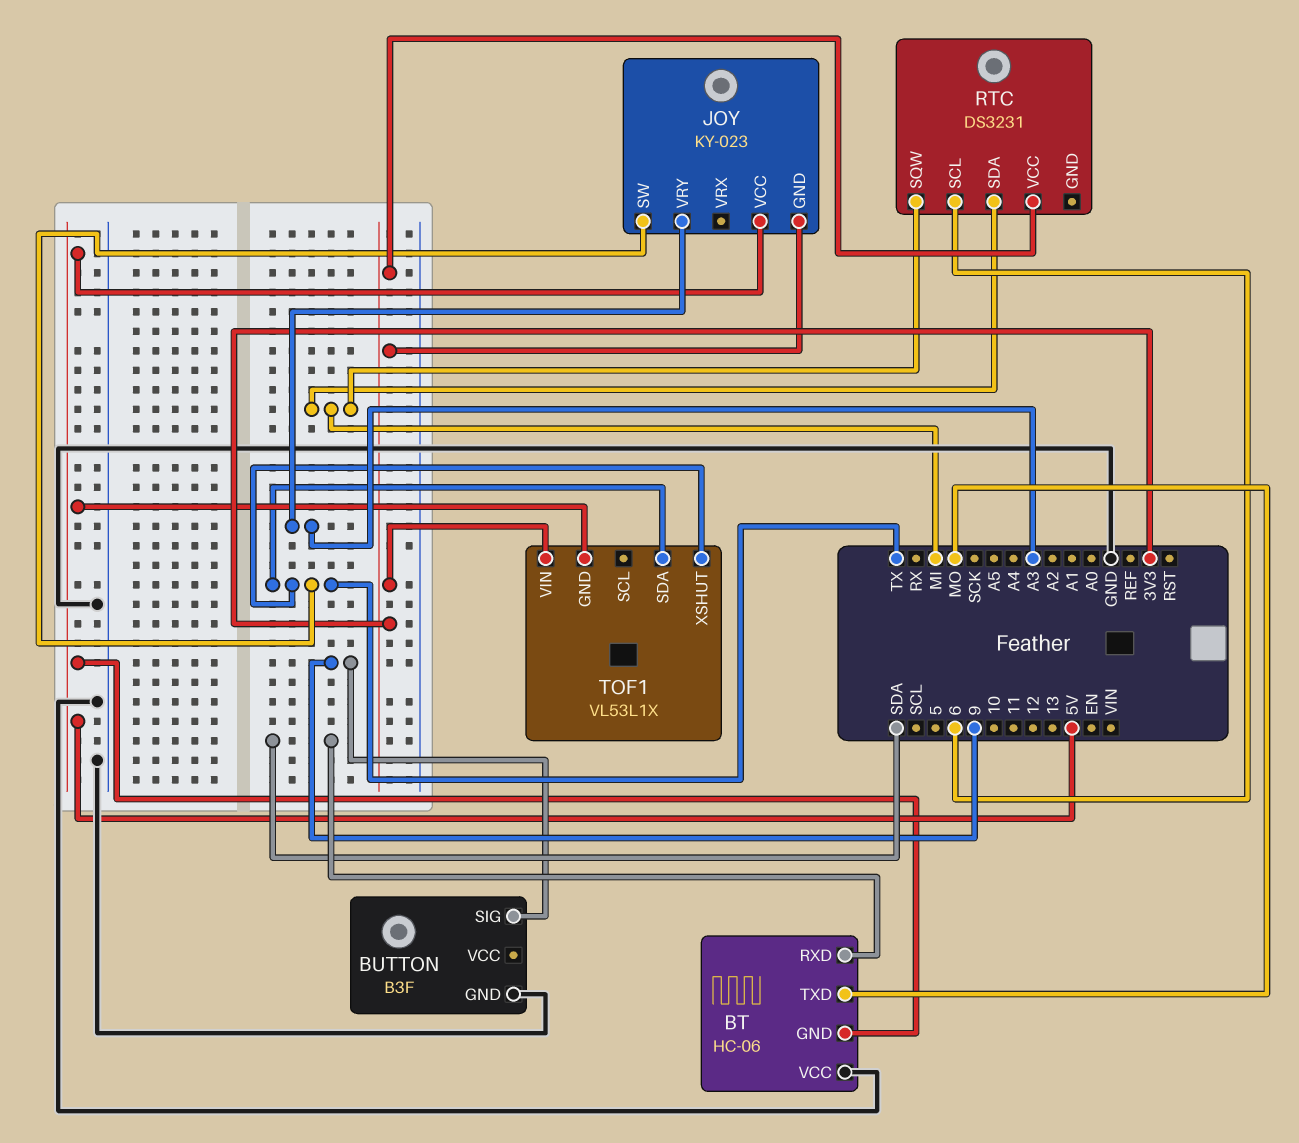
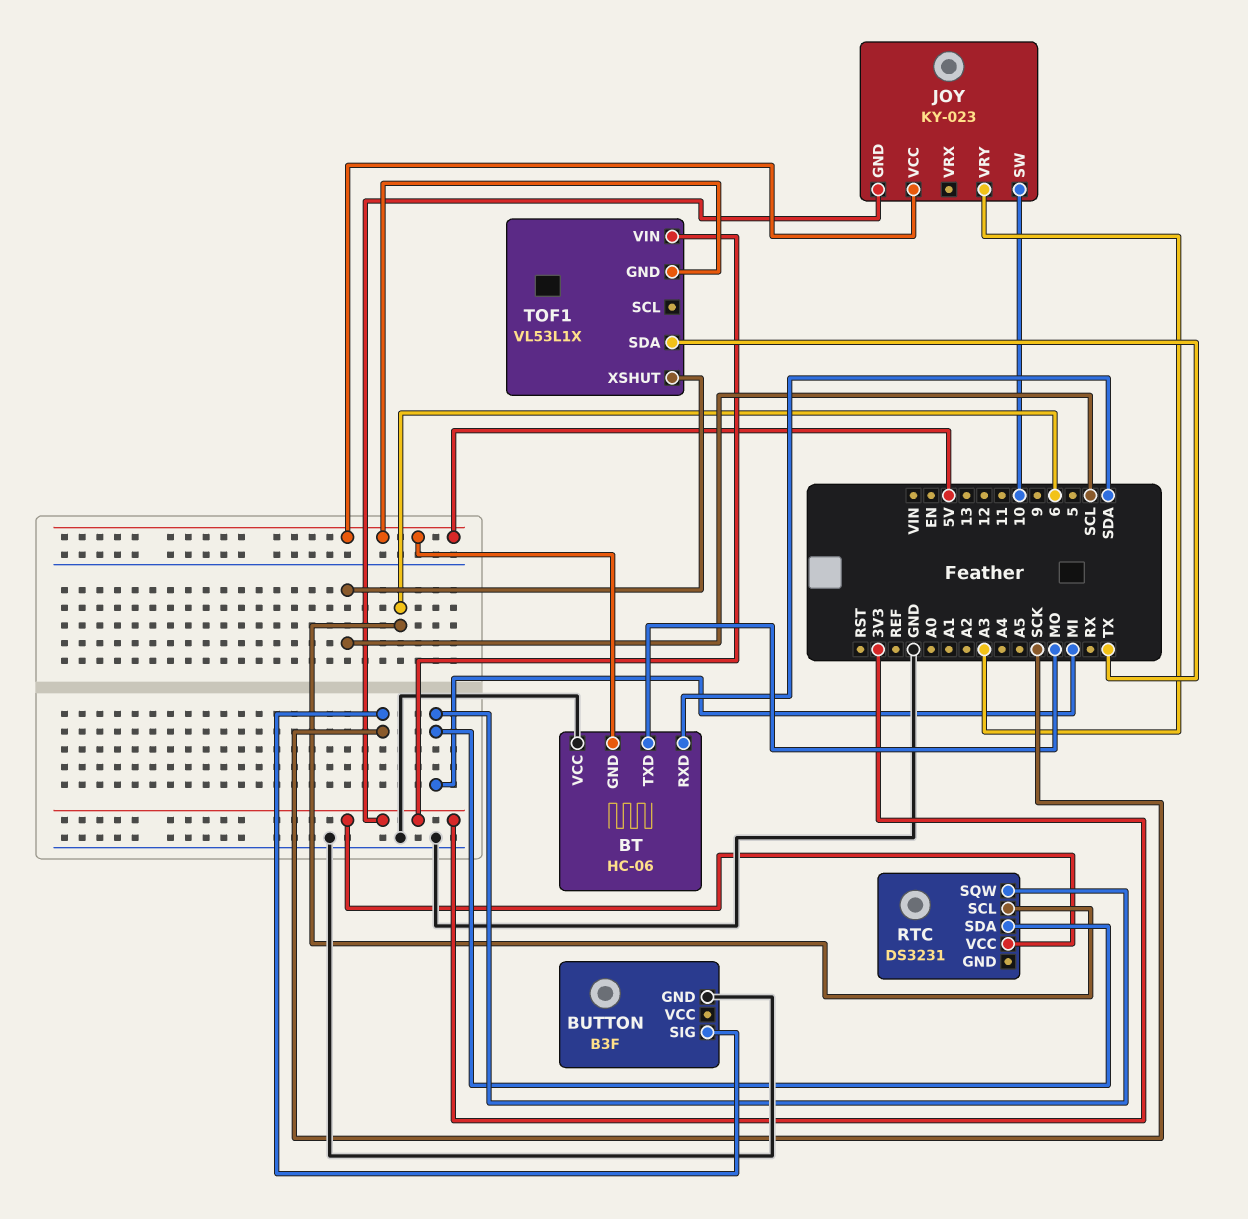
BUTTON pin SIG: 9 -> SCK
JOY pin SW: TX -> 10
TOF1 pin XSHUT: TX -> SCL

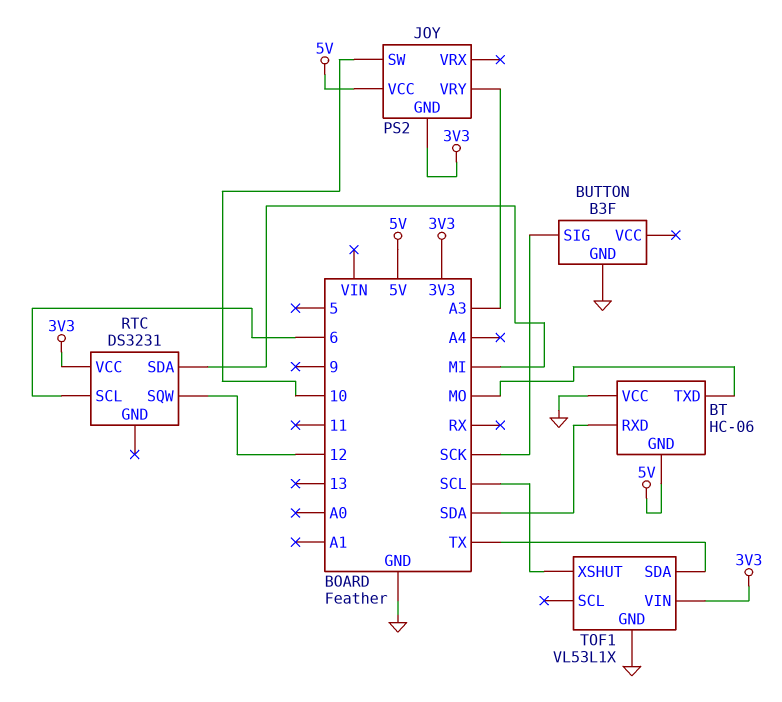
JOY: KY-023 -> PS2
RTC pin SQW: MI -> 12
TOF1 pin GND: 5V -> GND

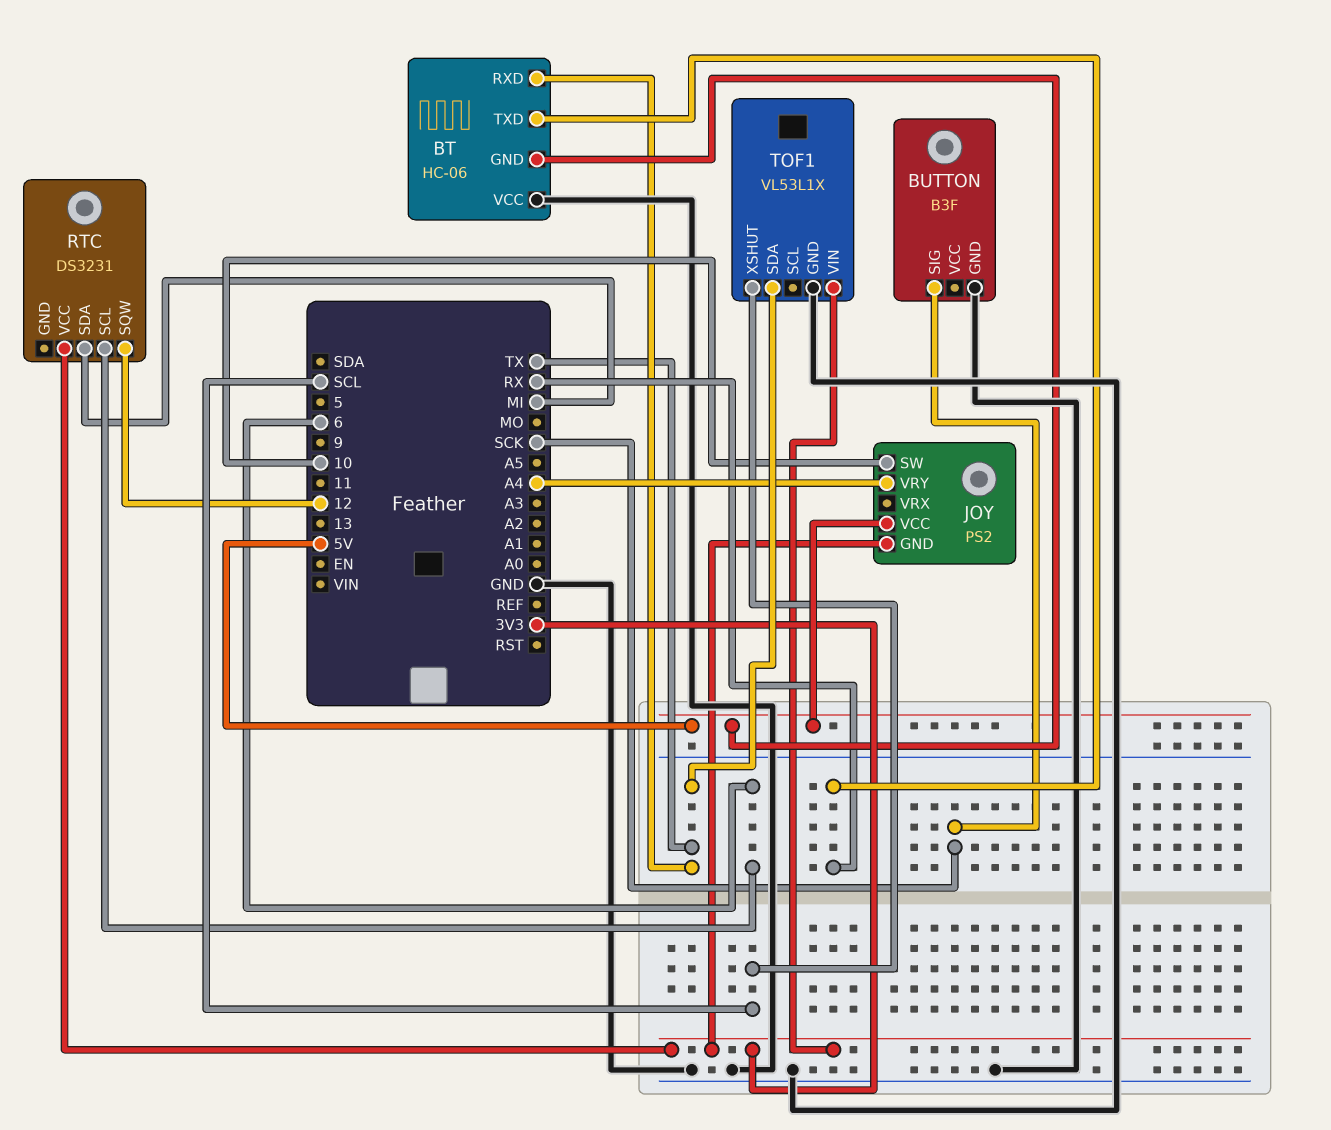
BT pin RXD: SDA -> TX
BT pin TXD: MO -> RX
JOY pin VRY: A3 -> A4

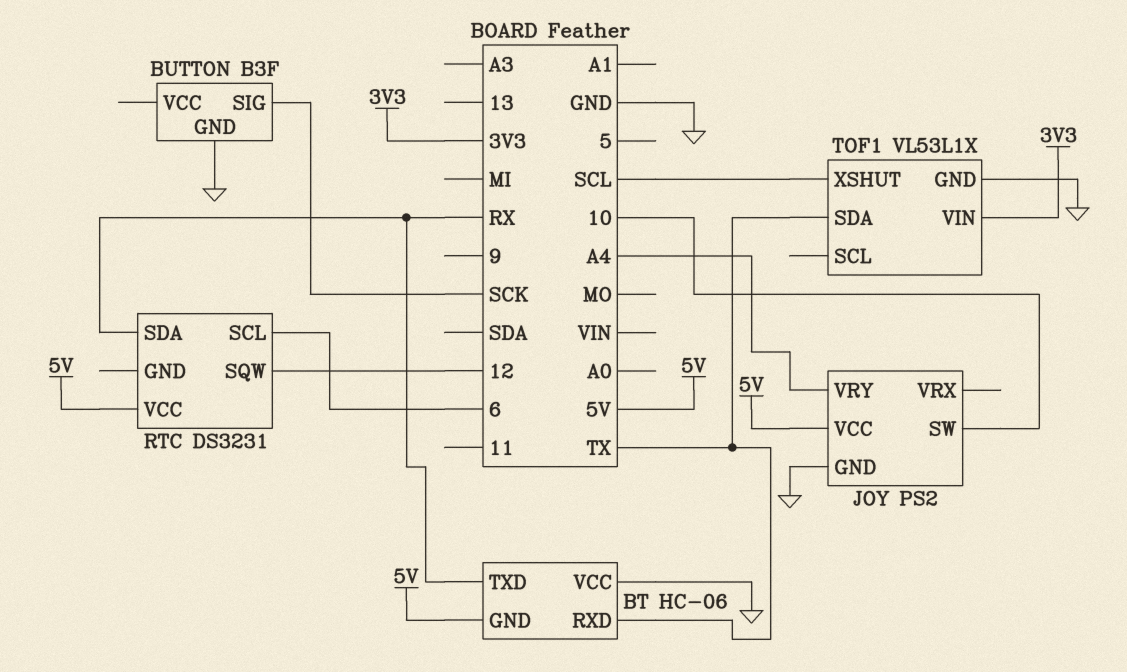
JOY pin GND: 3V3 -> GND
RTC pin SDA: MI -> RX
RTC pin VCC: 3V3 -> 5V

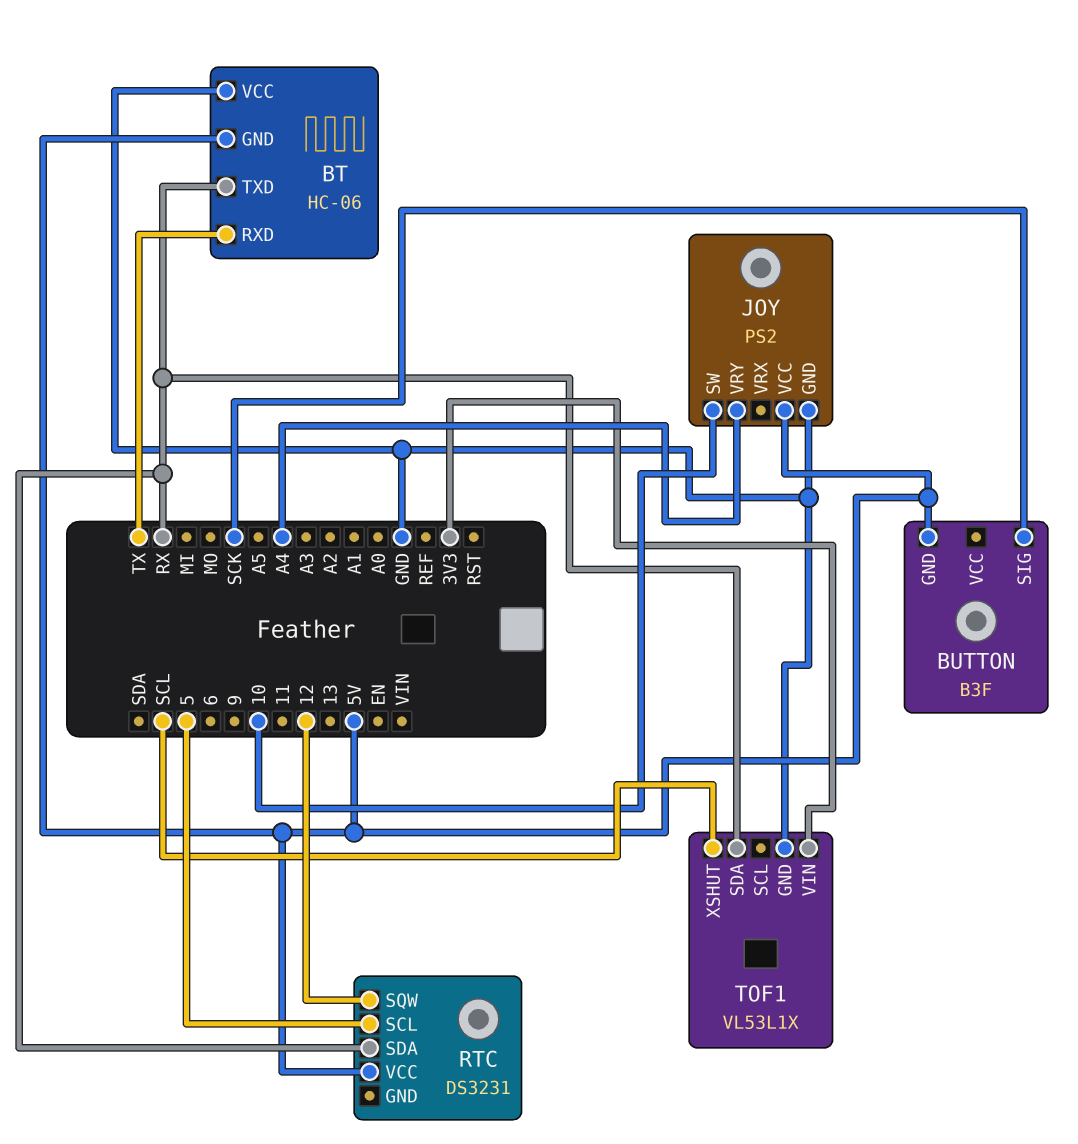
BUTTON pin GND: GND -> 5V
RTC pin SCL: 6 -> 5
TOF1 pin SDA: TX -> RX

